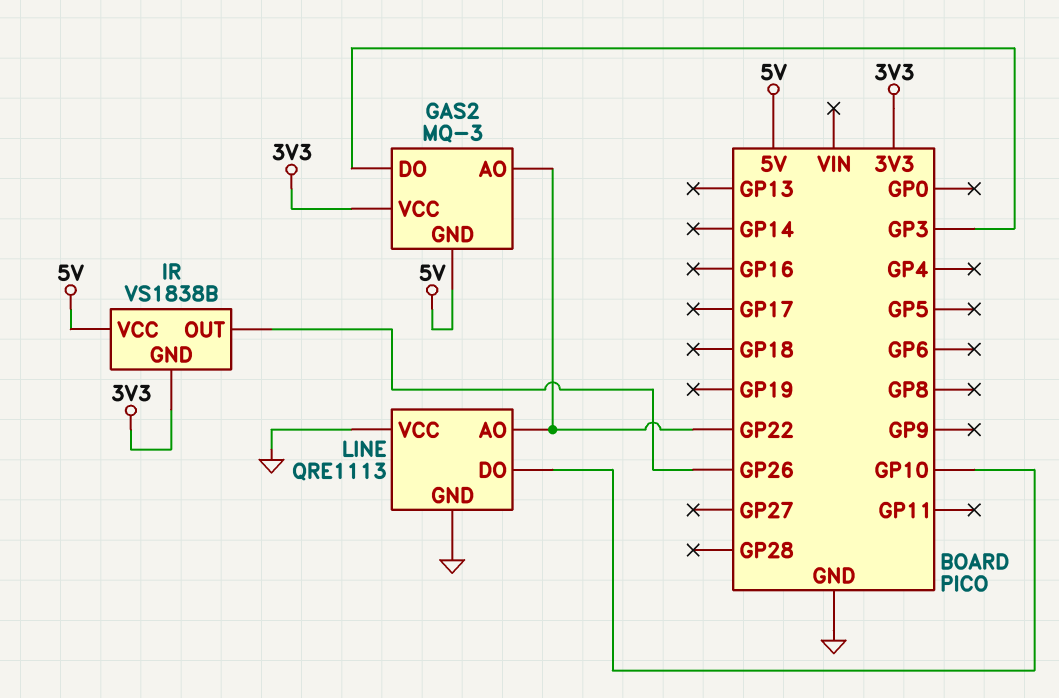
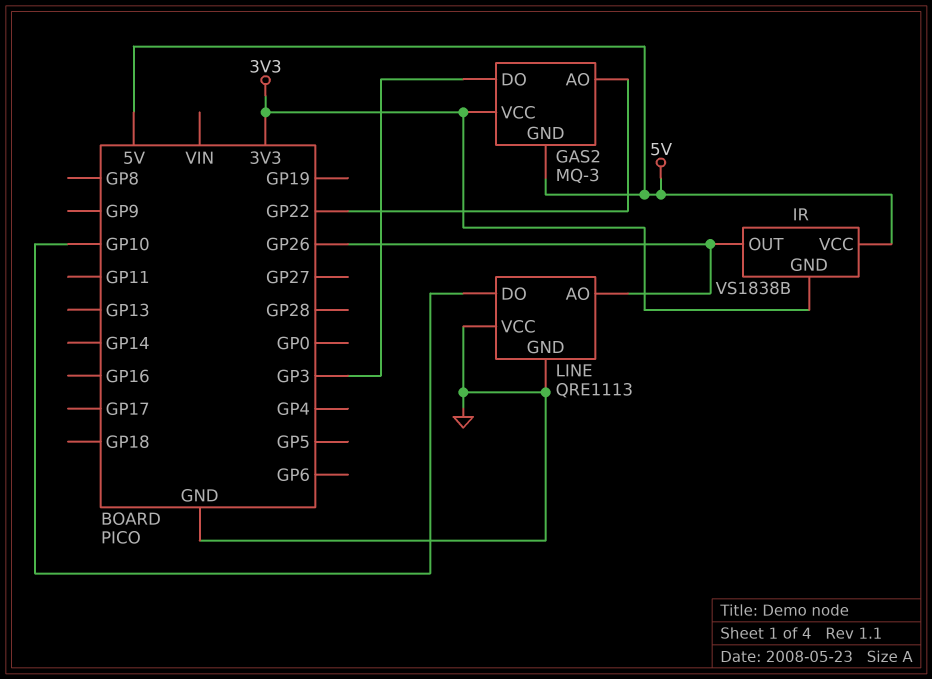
LINE pin AO: GP22 -> GP26

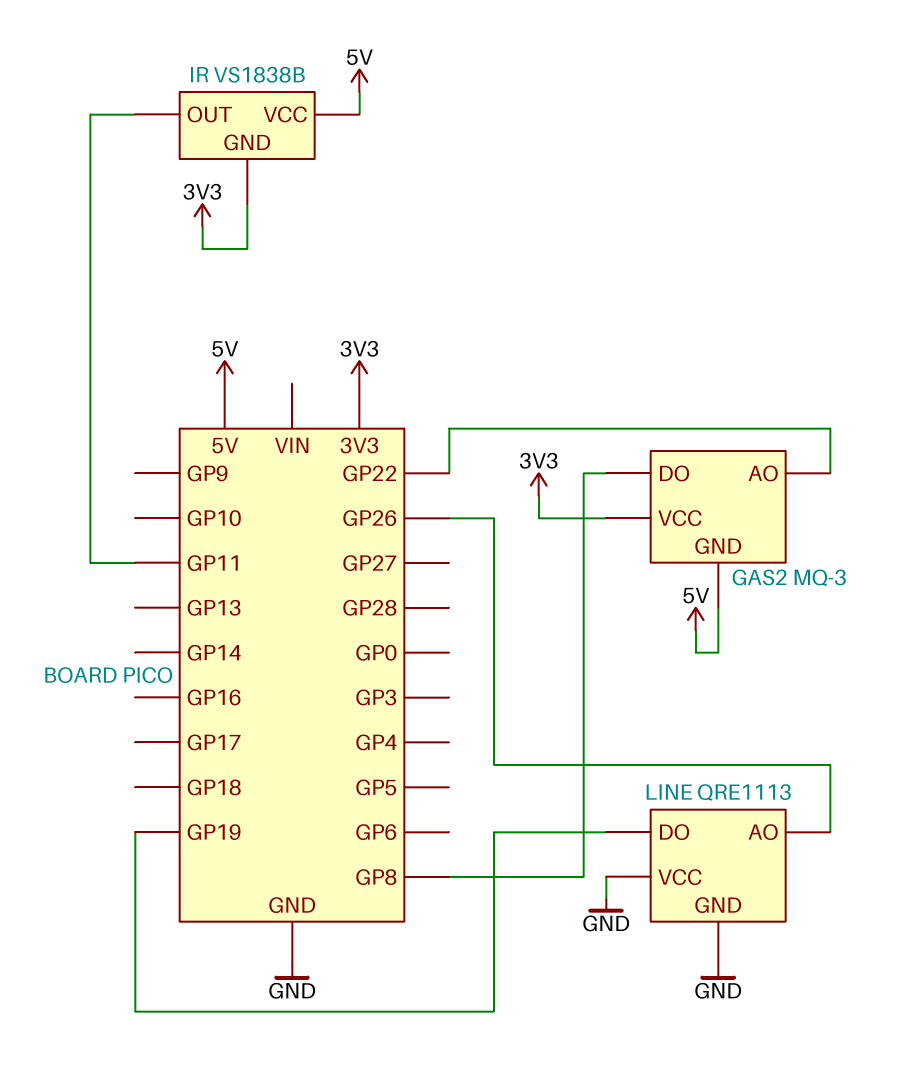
GAS2 pin DO: GP3 -> GP8
IR pin OUT: GP26 -> GP11
LINE pin DO: GP10 -> GP19

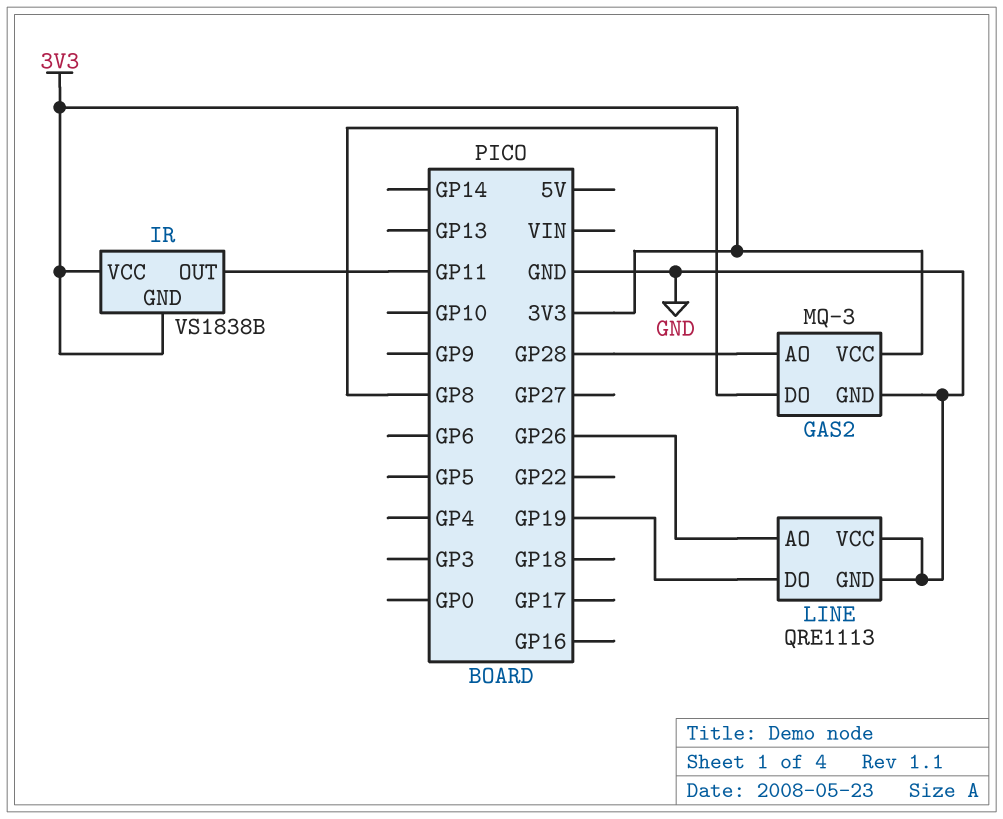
GAS2 pin AO: GP22 -> GP28
GAS2 pin GND: 5V -> GND
IR pin VCC: 5V -> 3V3

